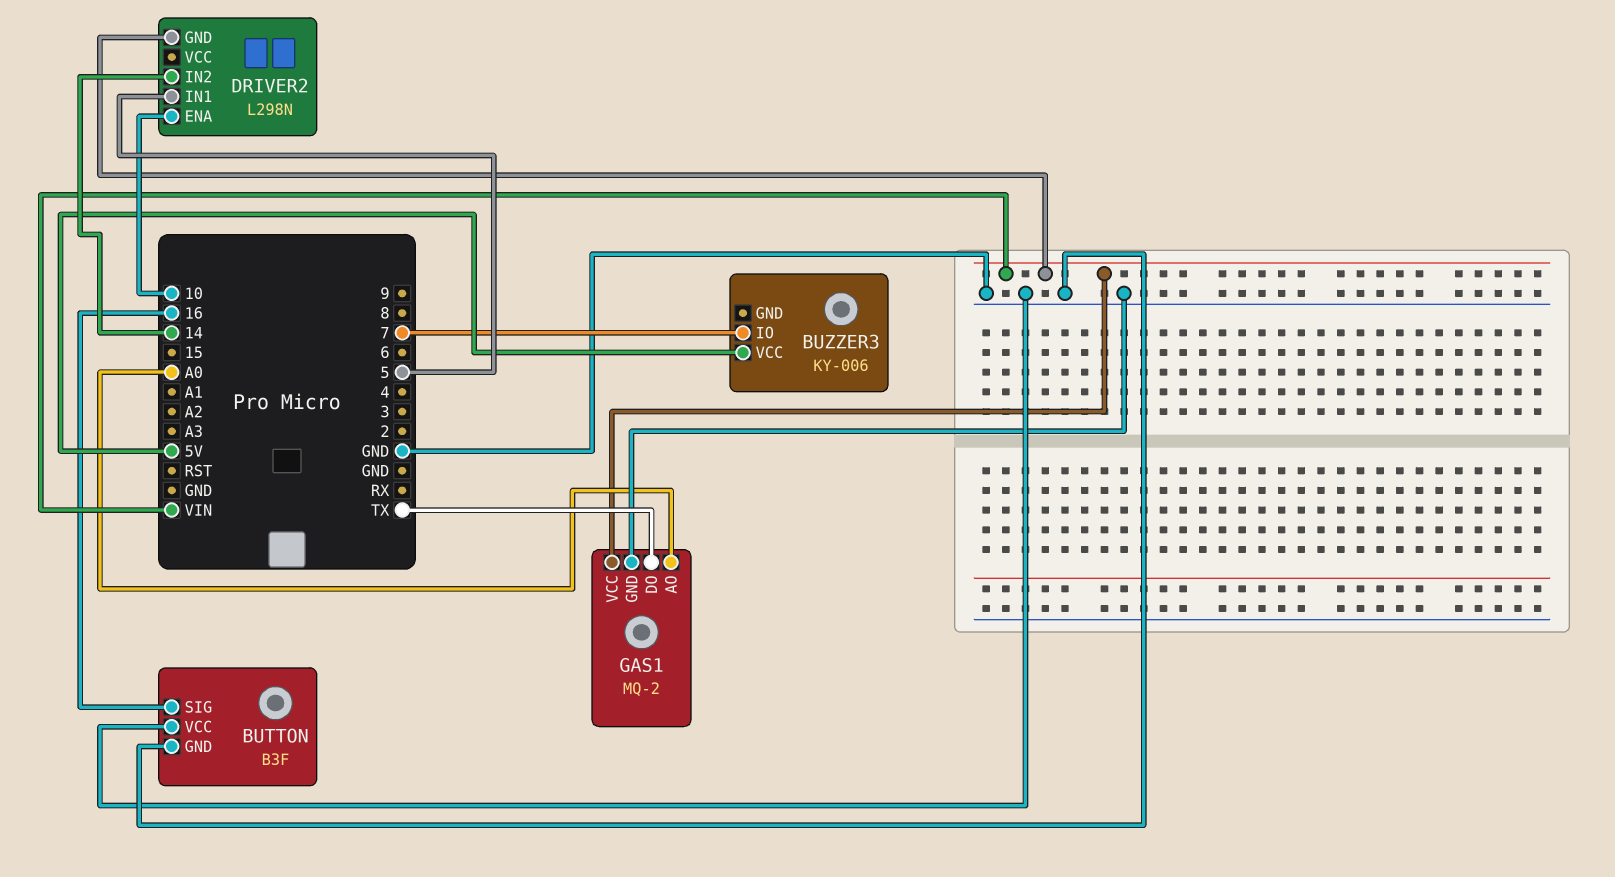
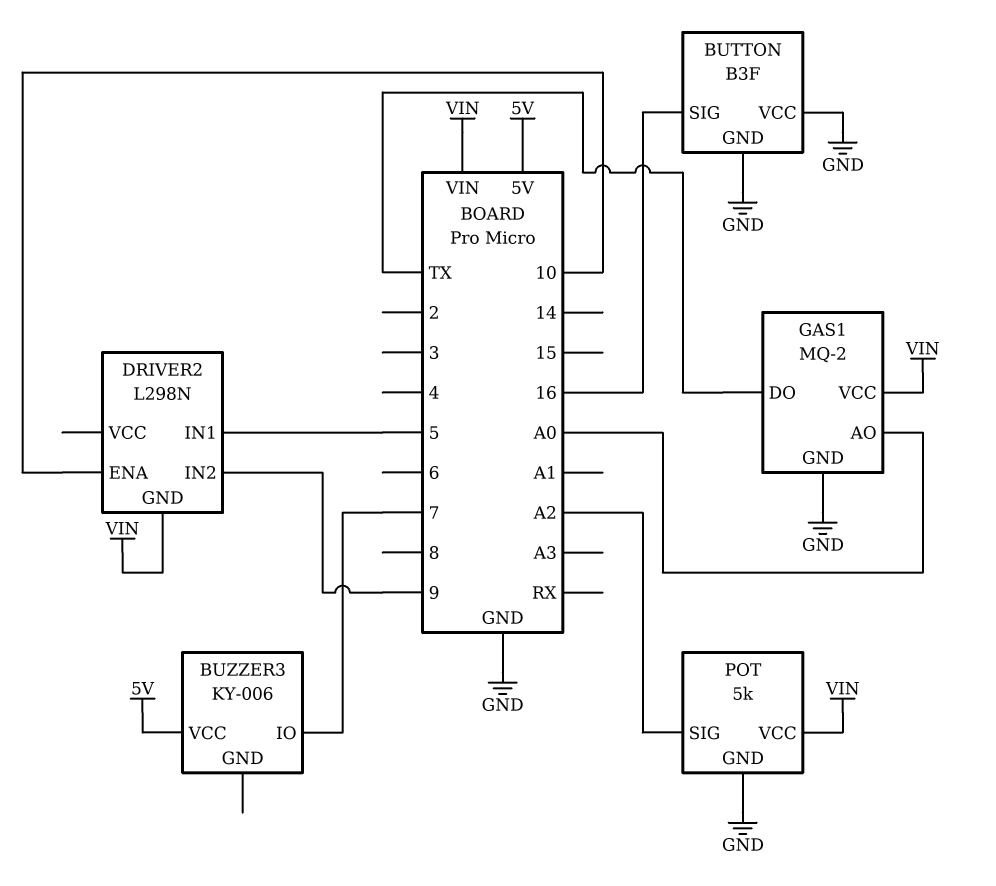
DRIVER2 pin IN2: 14 -> 9
POT: none -> 5k
POT pin GND: none -> GND
POT pin SIG: none -> A2
POT pin VCC: none -> VIN

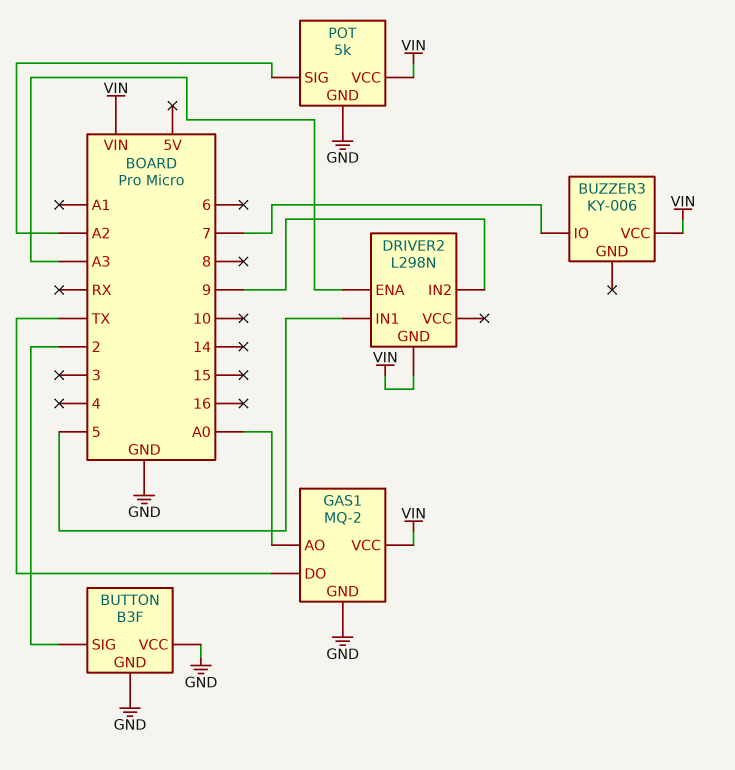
BUTTON pin SIG: 16 -> 2
BUZZER3 pin VCC: 5V -> VIN
DRIVER2 pin ENA: 10 -> A3

